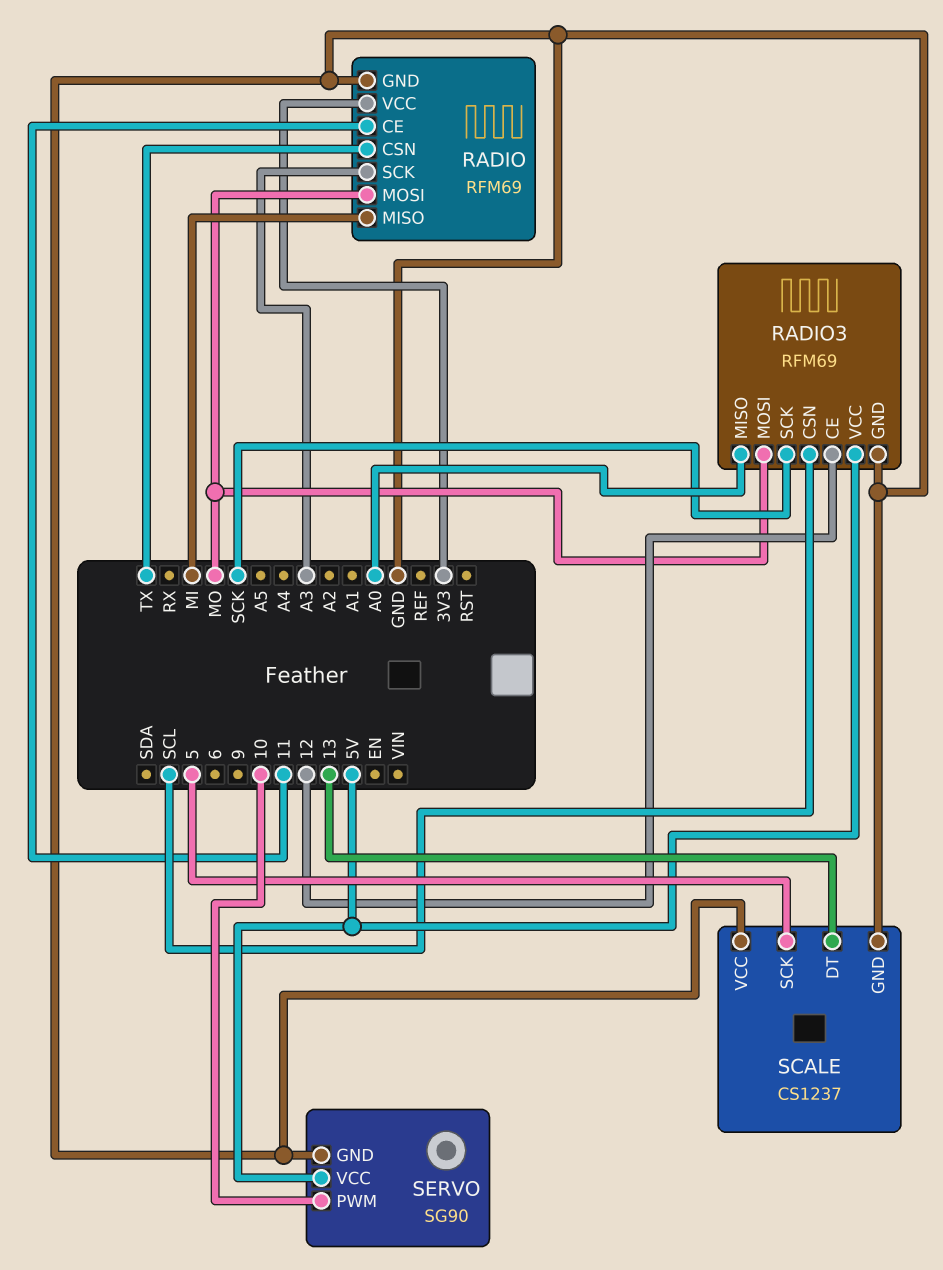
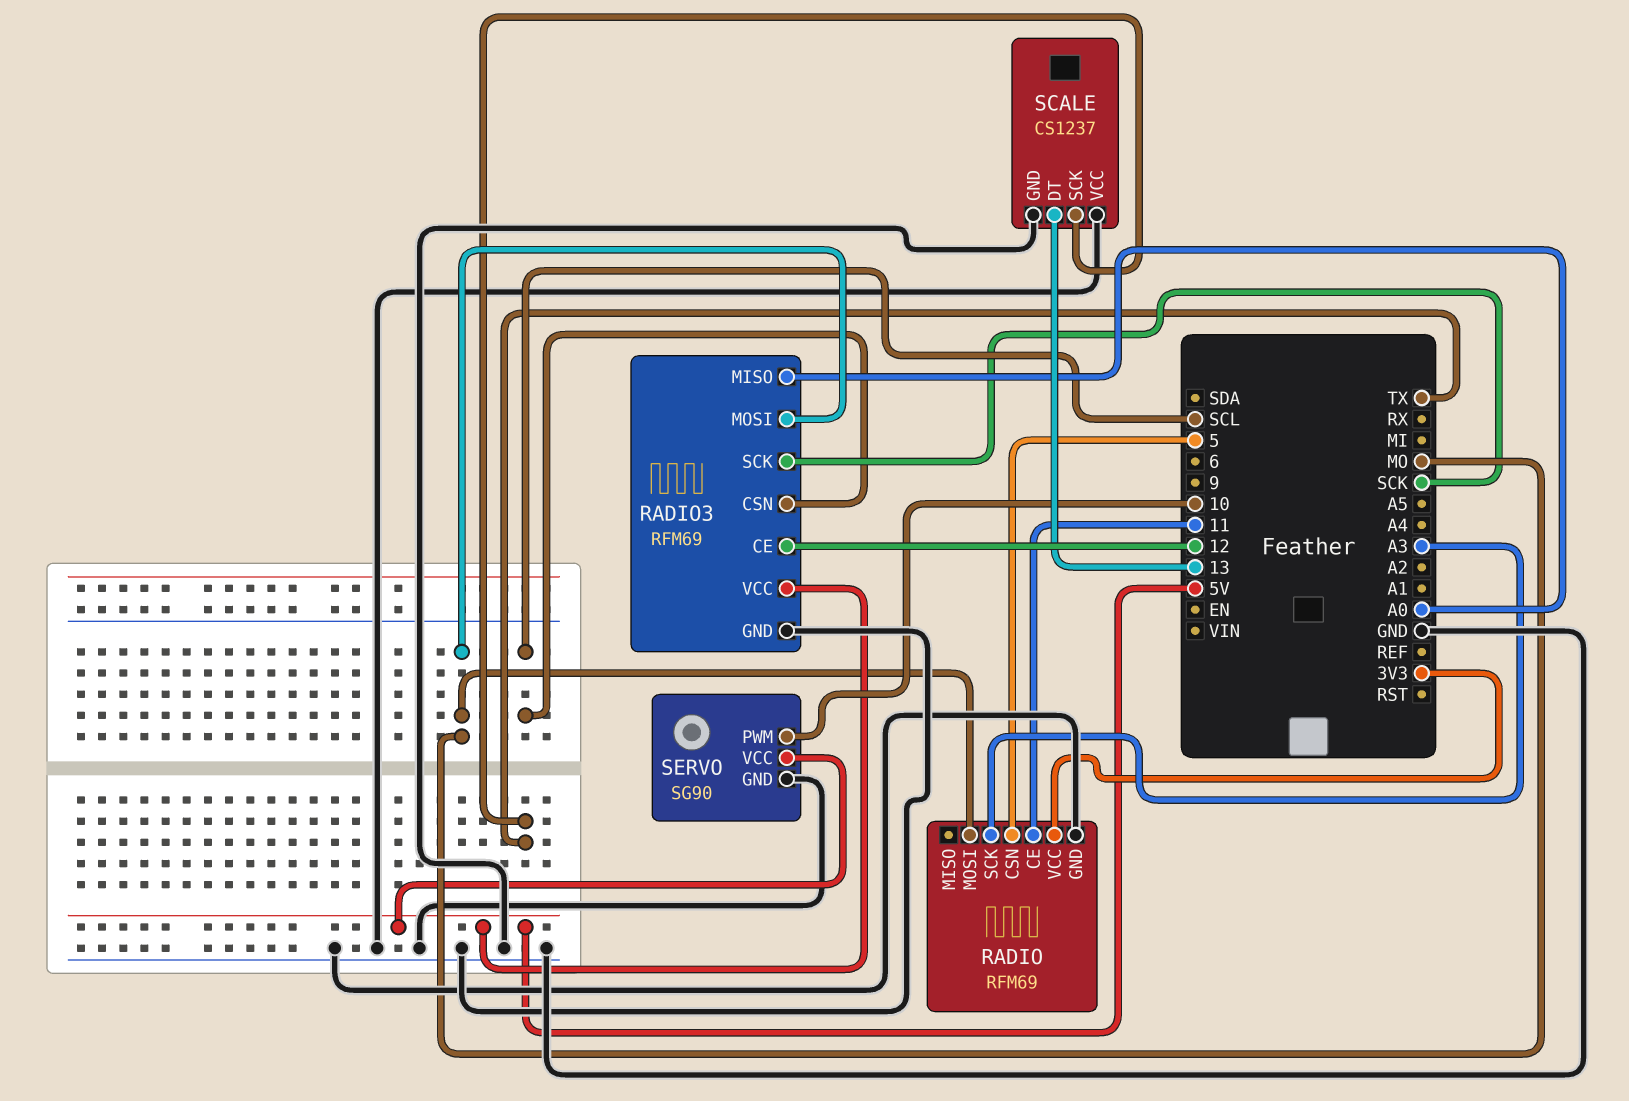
RADIO pin CSN: TX -> 5
RADIO pin MISO: MI -> none
SCALE pin SCK: 5 -> TX

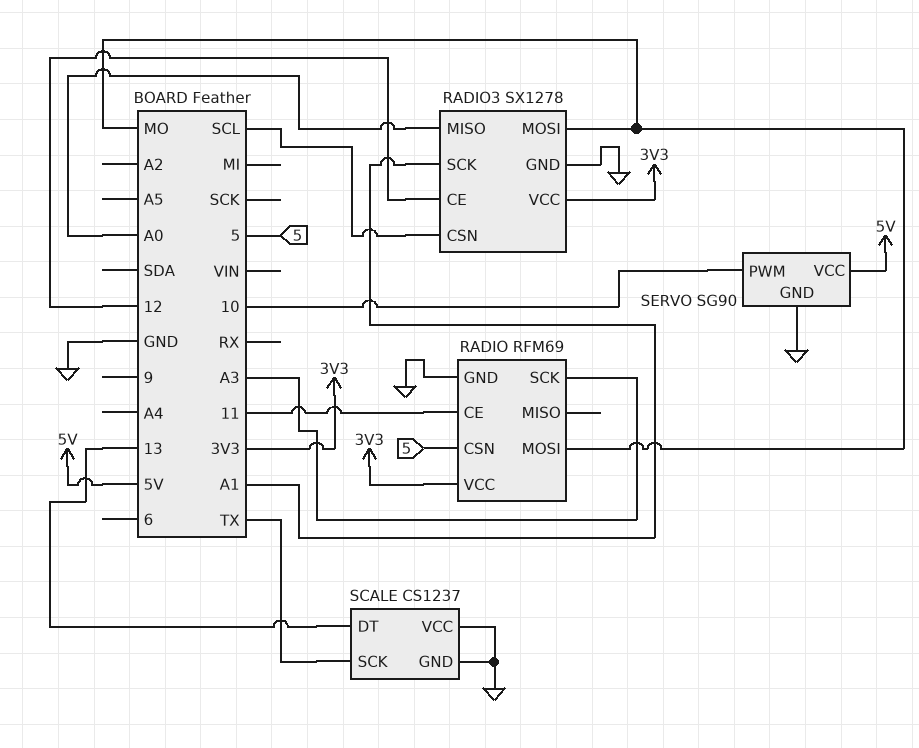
RADIO3: RFM69 -> SX1278
RADIO3 pin SCK: SCK -> A1
RADIO3 pin VCC: 5V -> 3V3

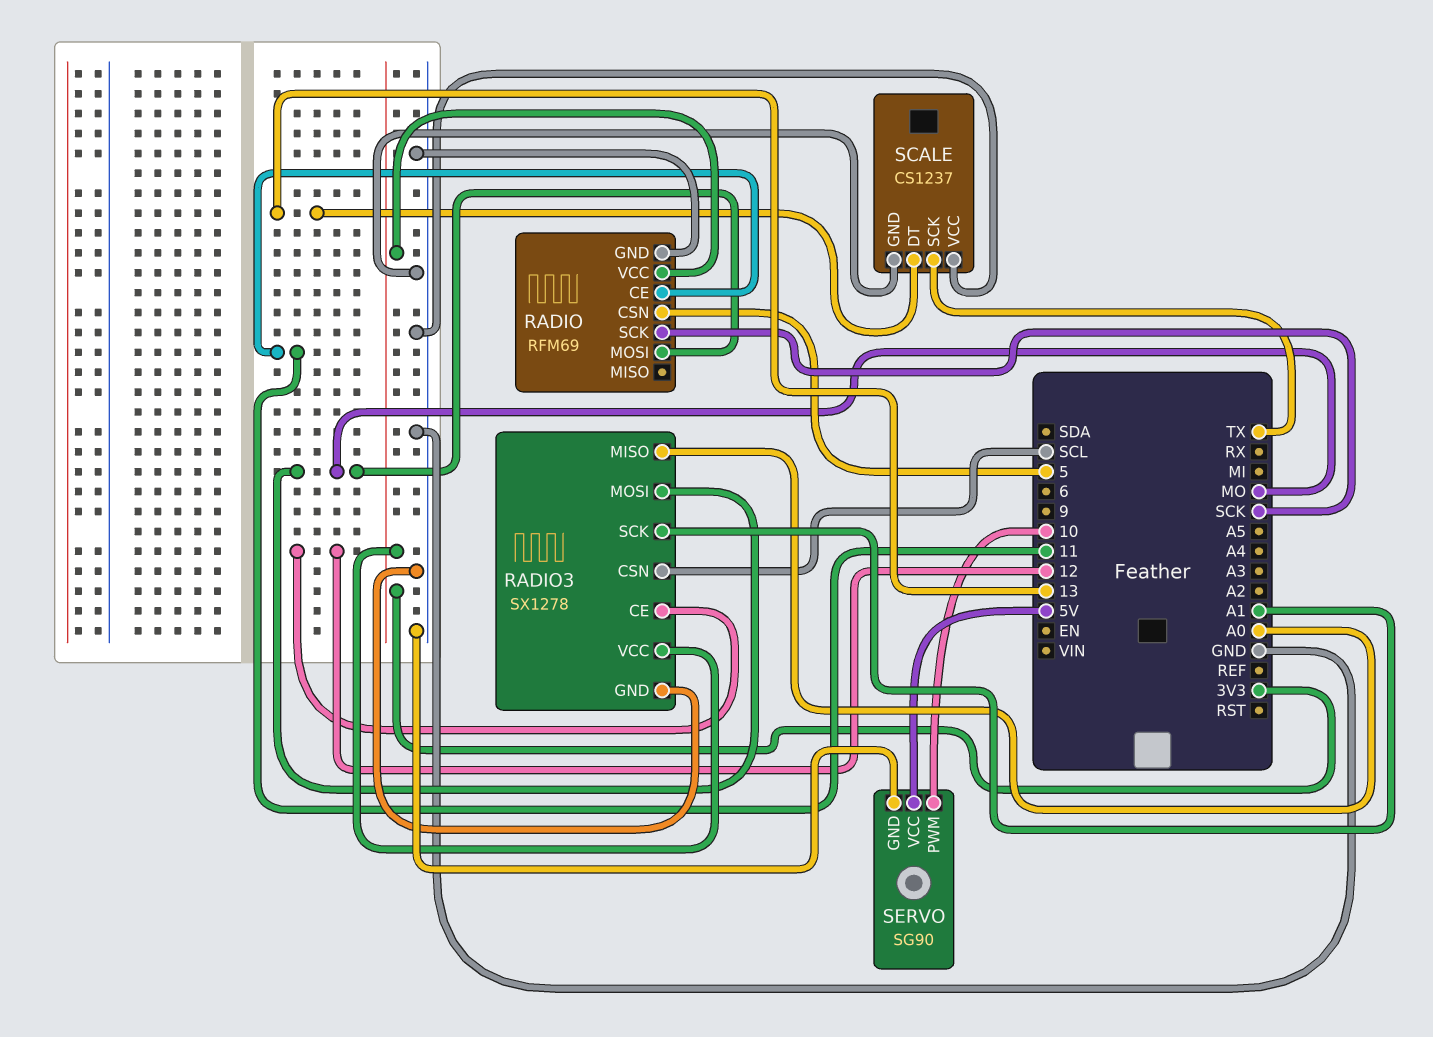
RADIO pin SCK: A3 -> SCK

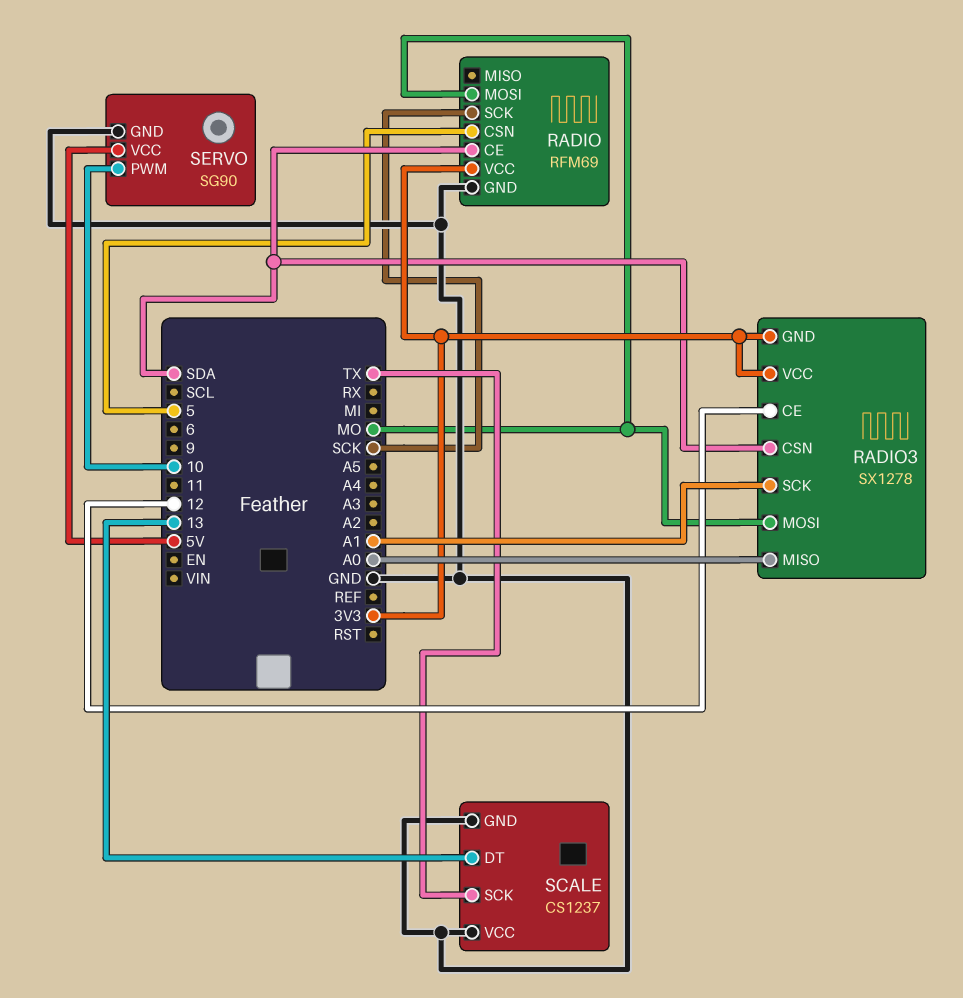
RADIO pin CE: 11 -> SDA
RADIO3 pin CSN: SCL -> SDA
RADIO3 pin GND: GND -> 3V3

